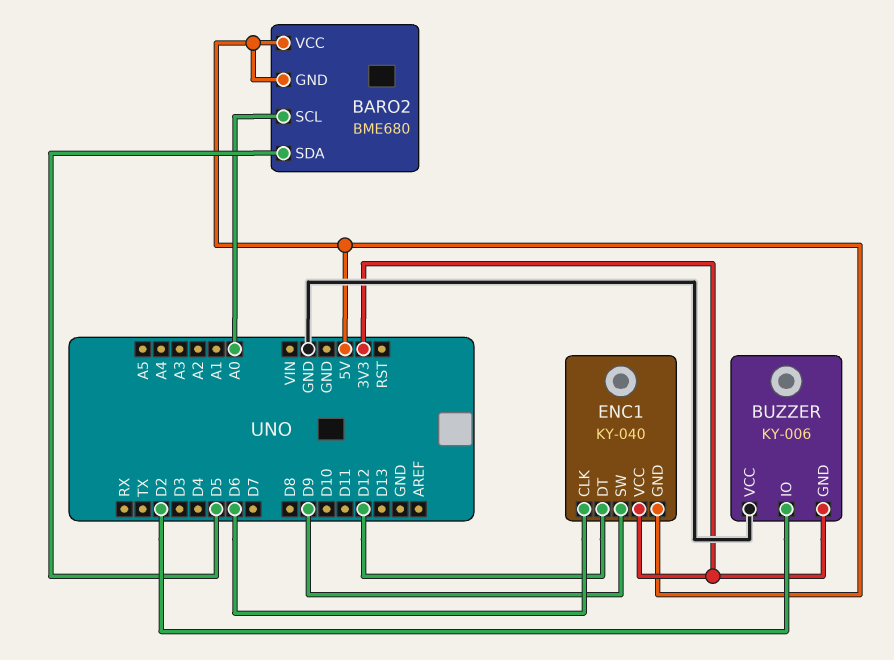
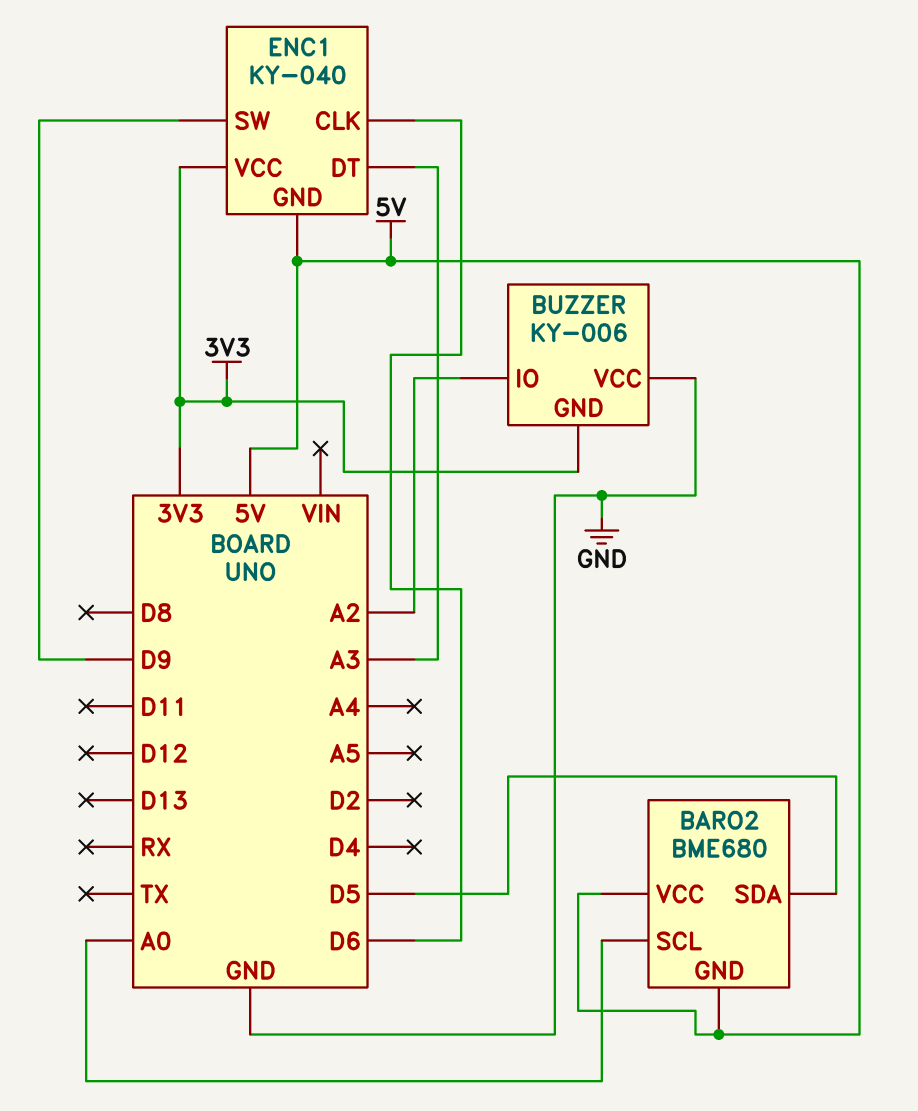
BUZZER pin IO: D2 -> A2
ENC1 pin DT: D12 -> A3

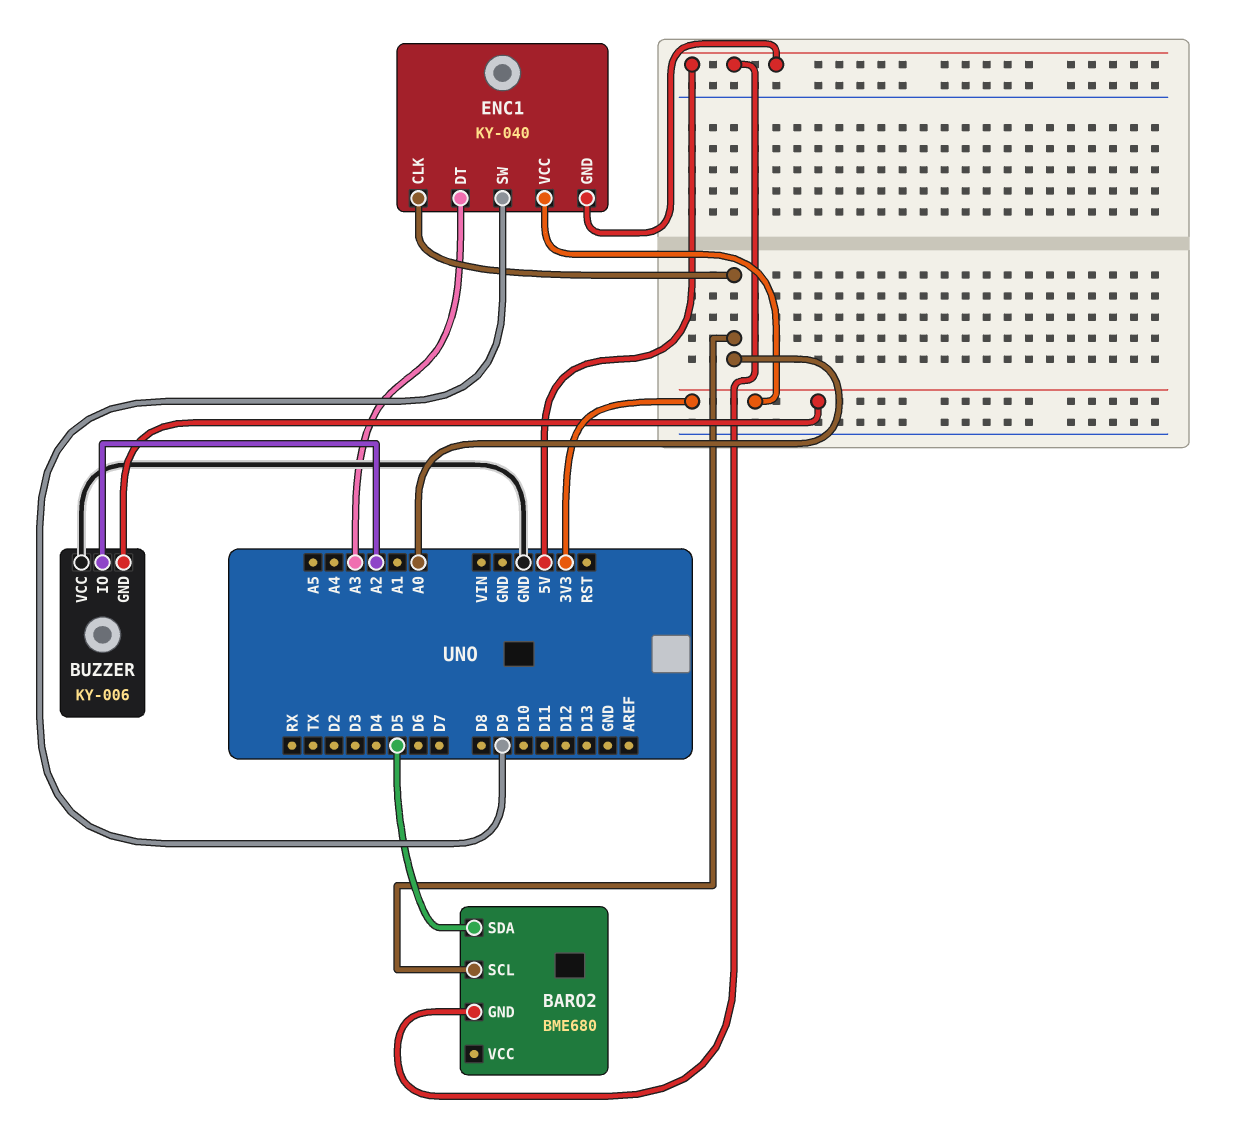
BARO2 pin VCC: 5V -> none
ENC1 pin CLK: D6 -> A0

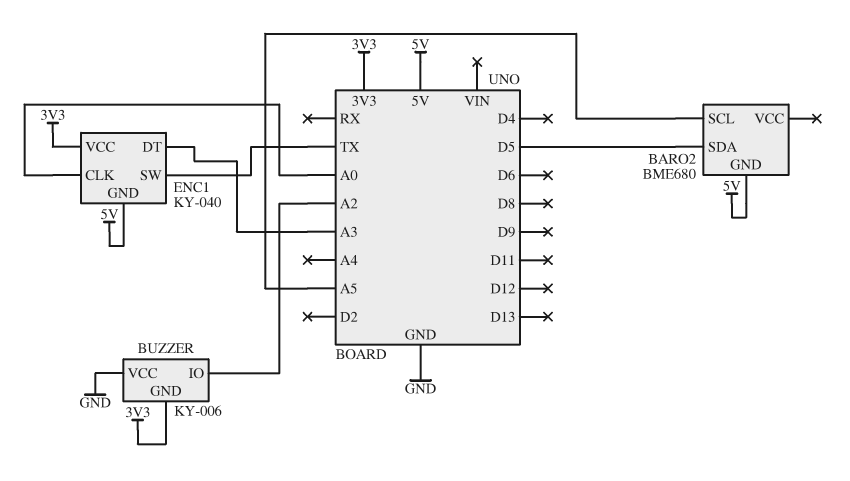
BARO2 pin SCL: A0 -> A5
ENC1 pin SW: D9 -> TX

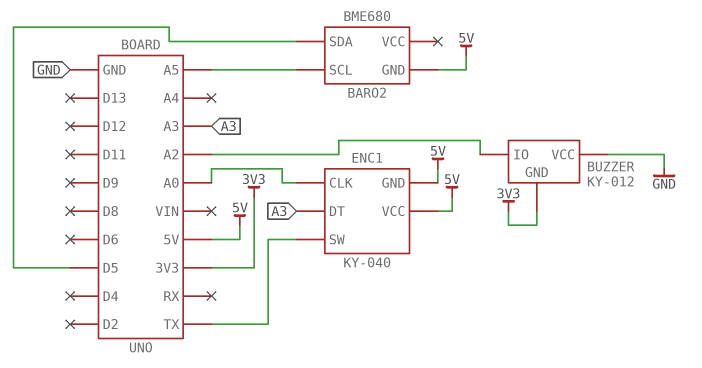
BUZZER: KY-006 -> KY-012
ENC1 pin VCC: 3V3 -> 5V

